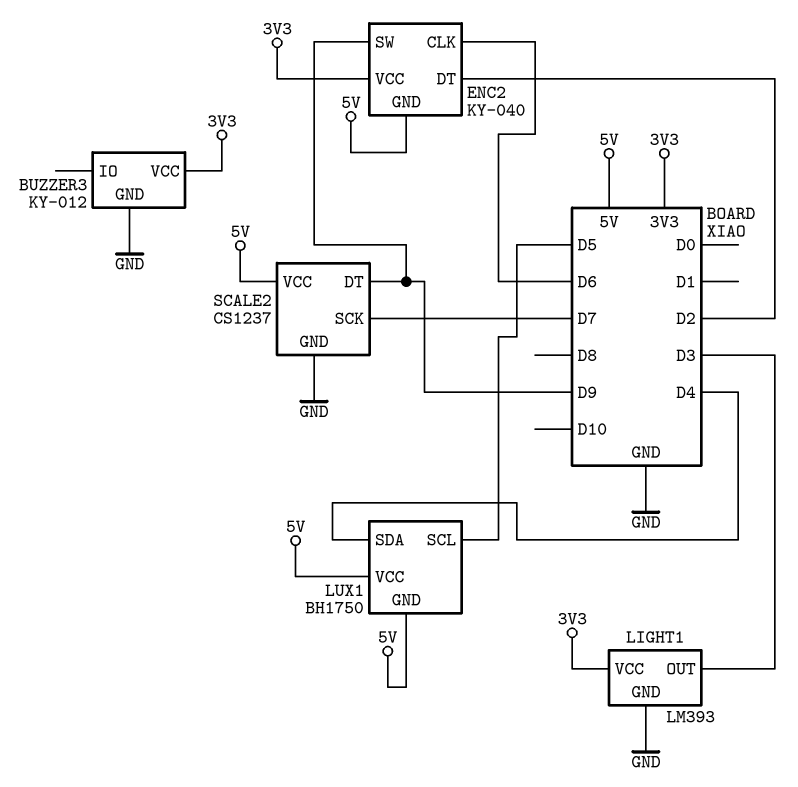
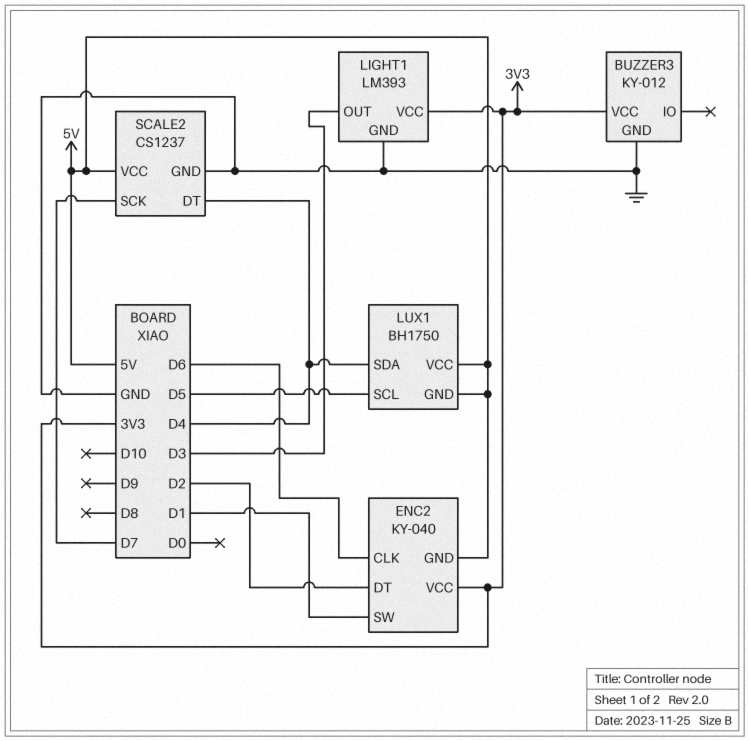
ENC2 pin SW: D9 -> D1
SCALE2 pin DT: D9 -> D4

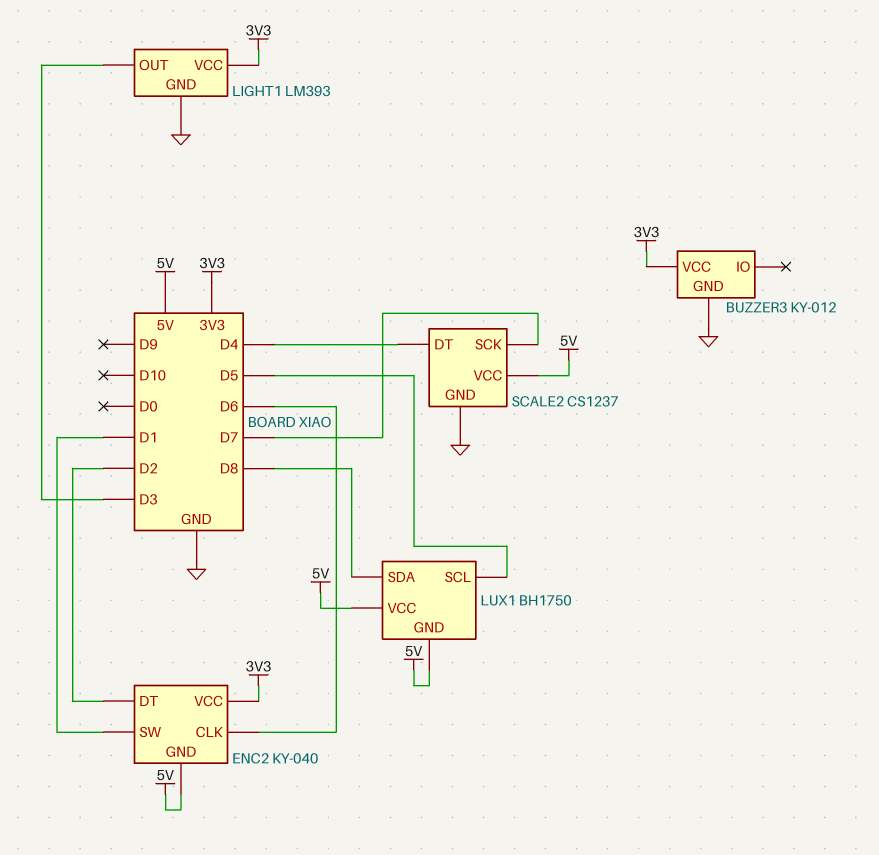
LUX1 pin SDA: D4 -> D8

